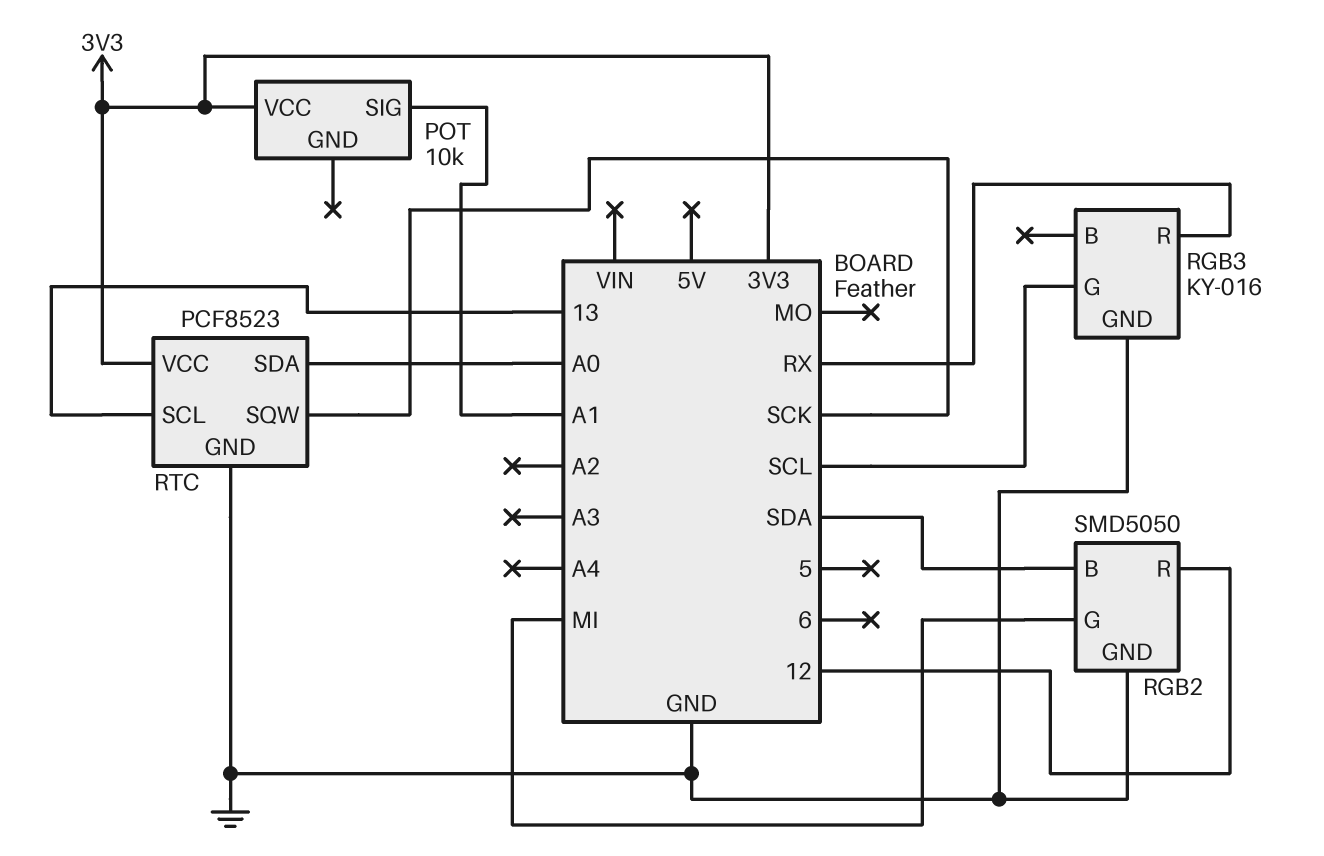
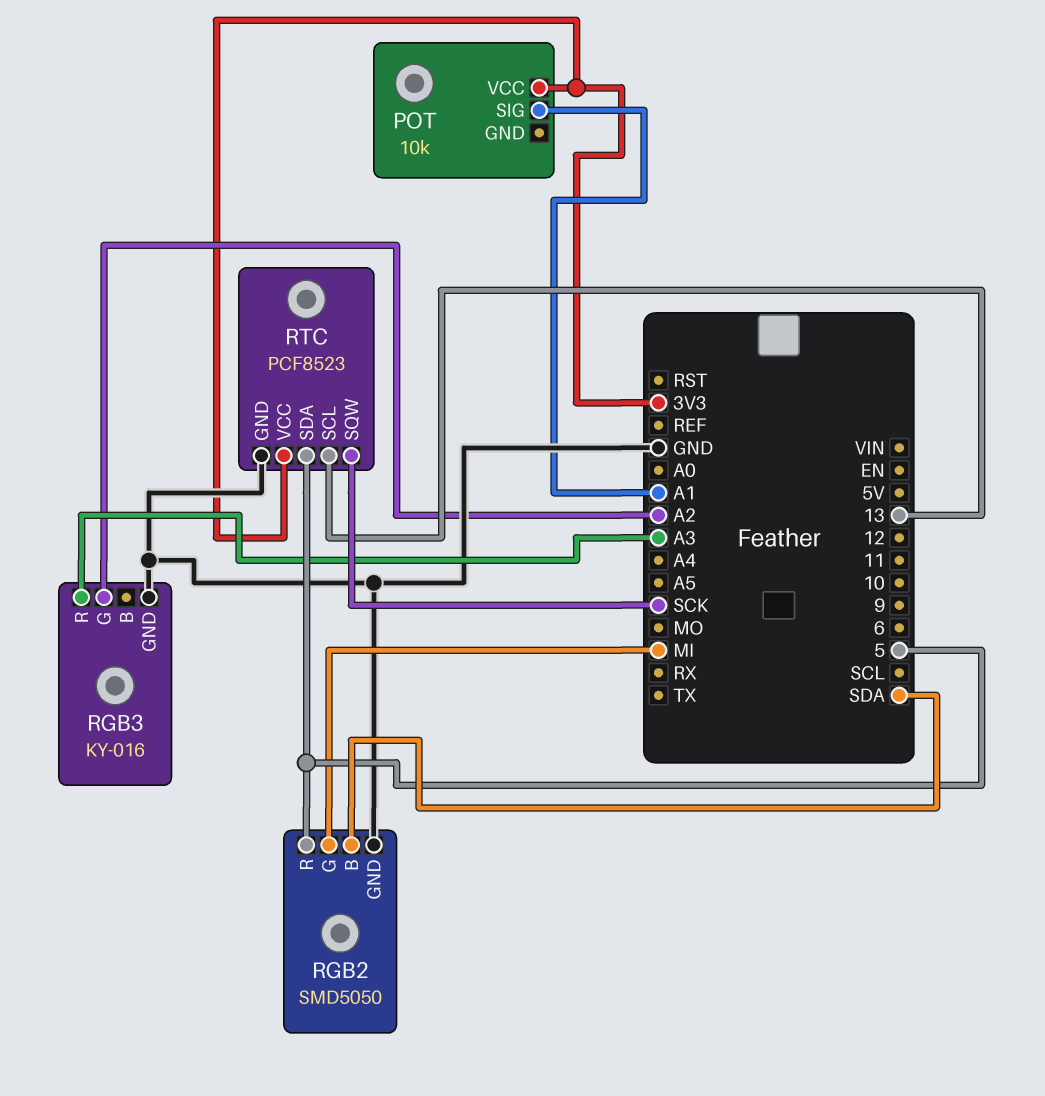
RGB2 pin R: 12 -> 5
RGB3 pin G: SCL -> A2
RGB3 pin R: RX -> A3
RTC pin SDA: A0 -> 5

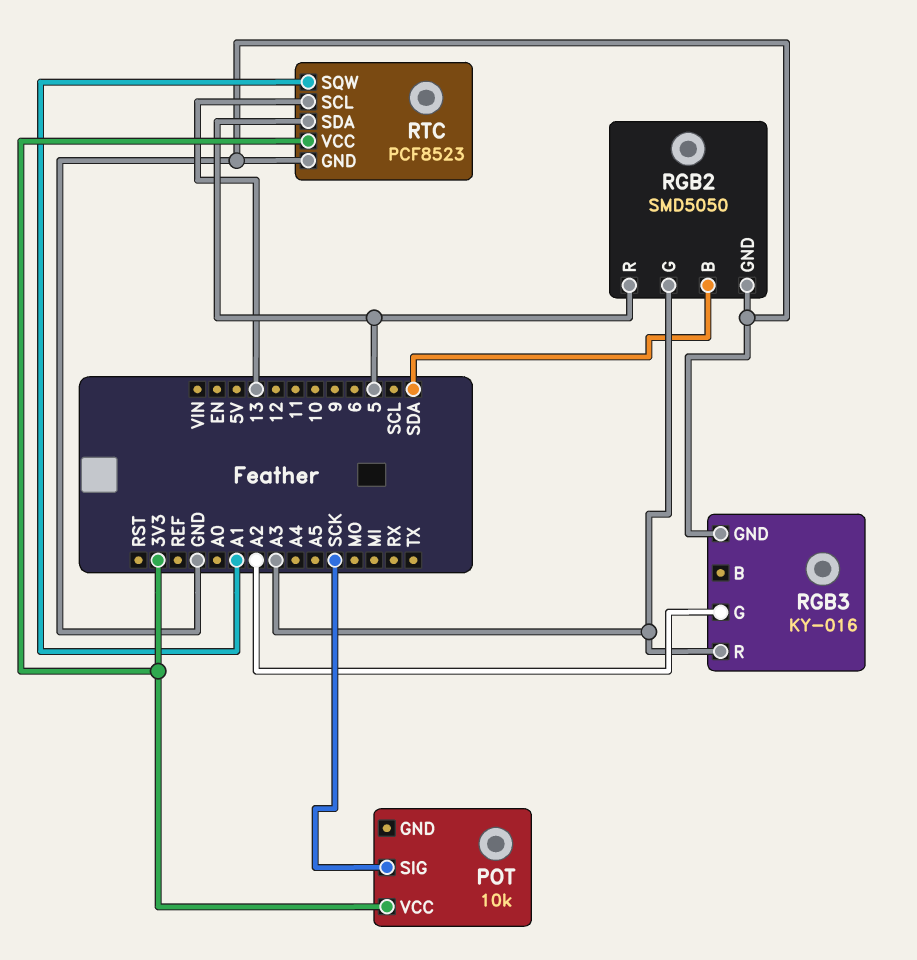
POT pin SIG: A1 -> SCK
RGB2 pin G: MI -> A3
RTC pin SQW: SCK -> A1

